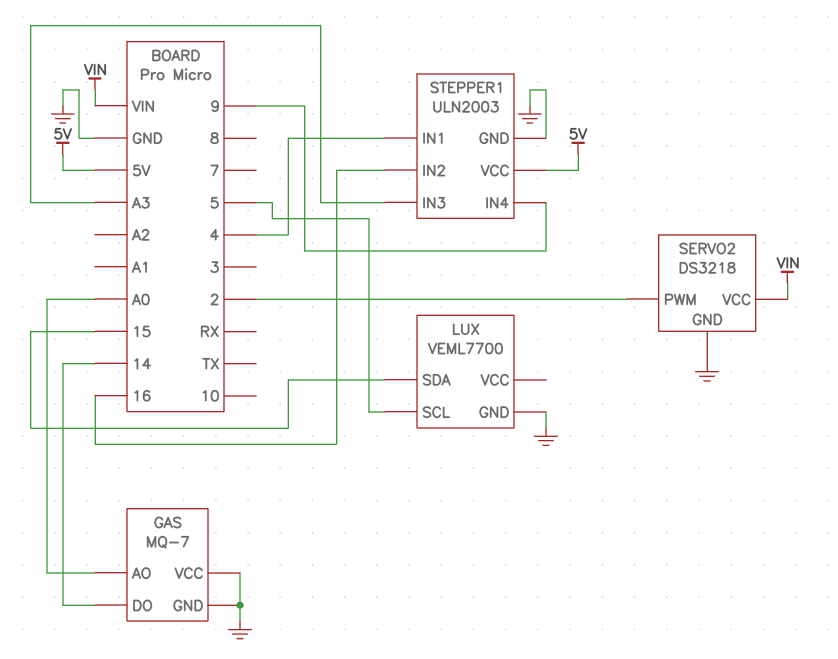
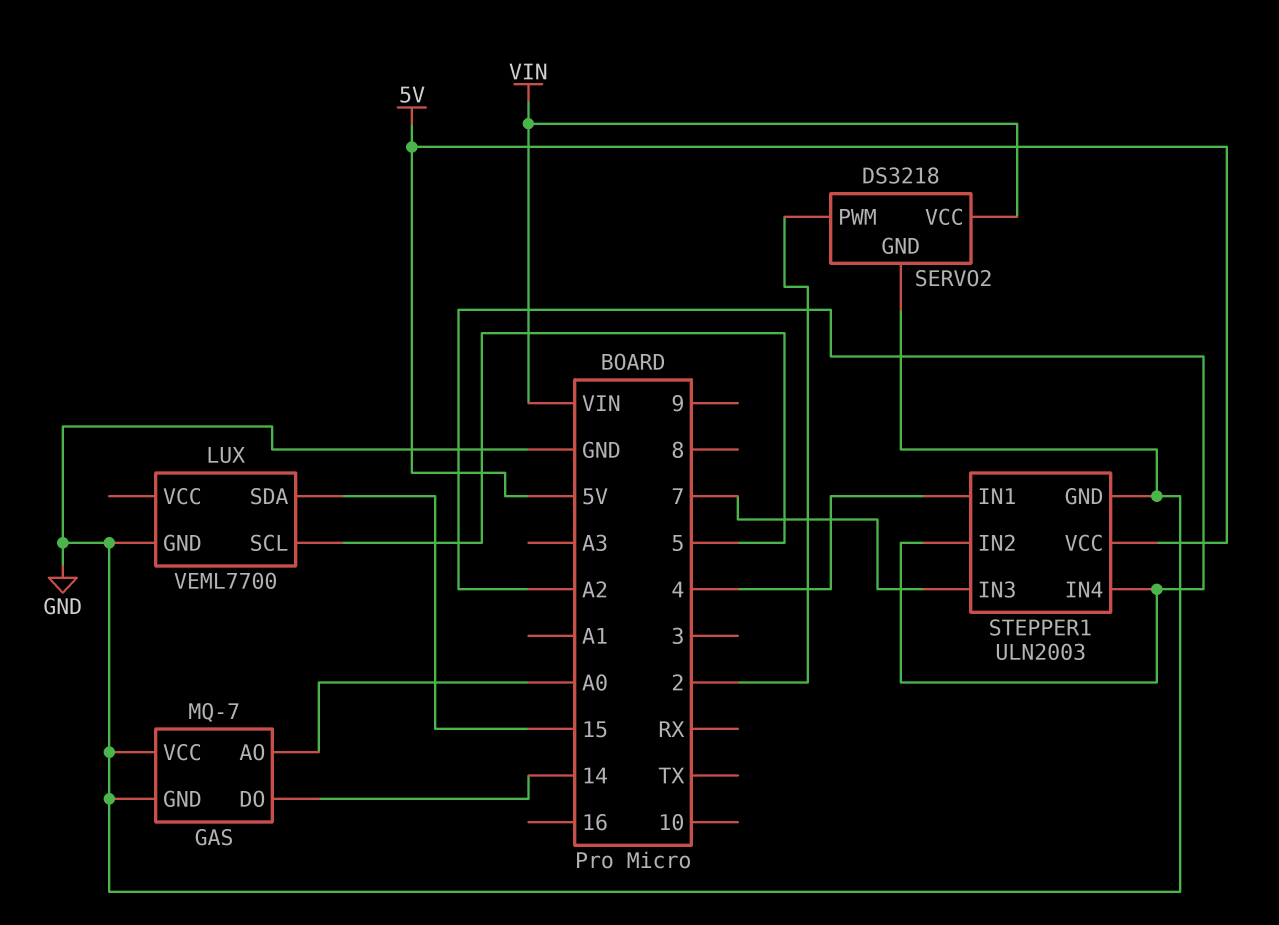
STEPPER1 pin IN2: 16 -> A2
STEPPER1 pin IN3: A3 -> 7
STEPPER1 pin IN4: 9 -> A2

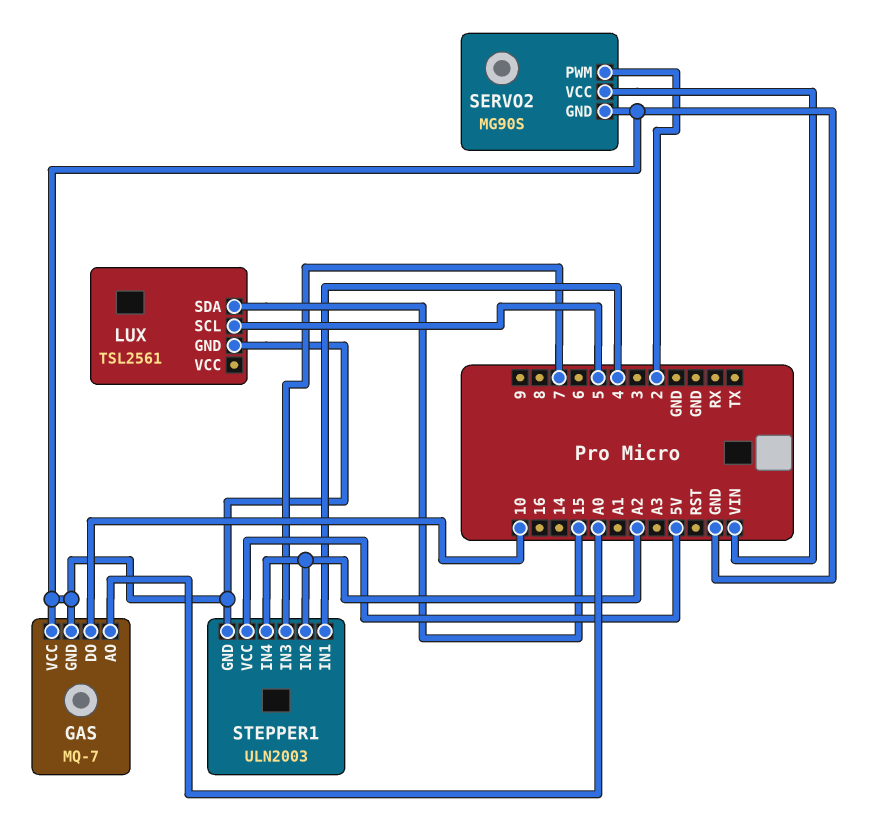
GAS pin DO: 14 -> 10
LUX: VEML7700 -> TSL2561
SERVO2: DS3218 -> MG90S

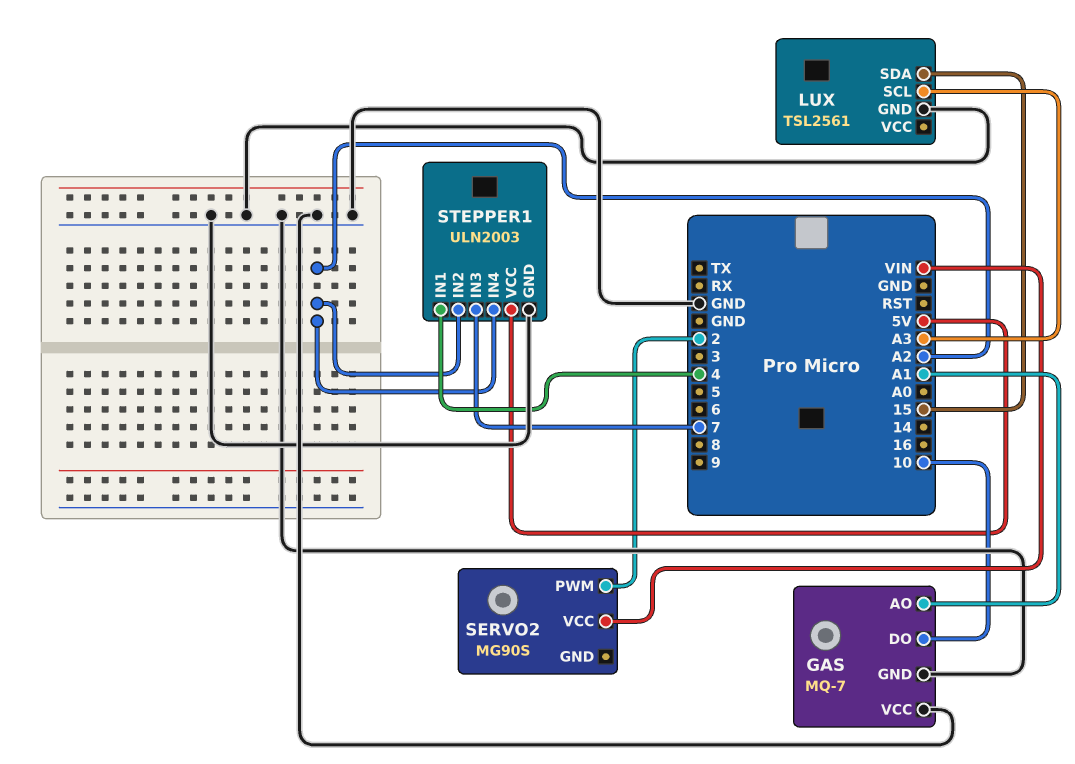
GAS pin AO: A0 -> A1
LUX pin SCL: 5 -> A3
SERVO2 pin GND: GND -> none

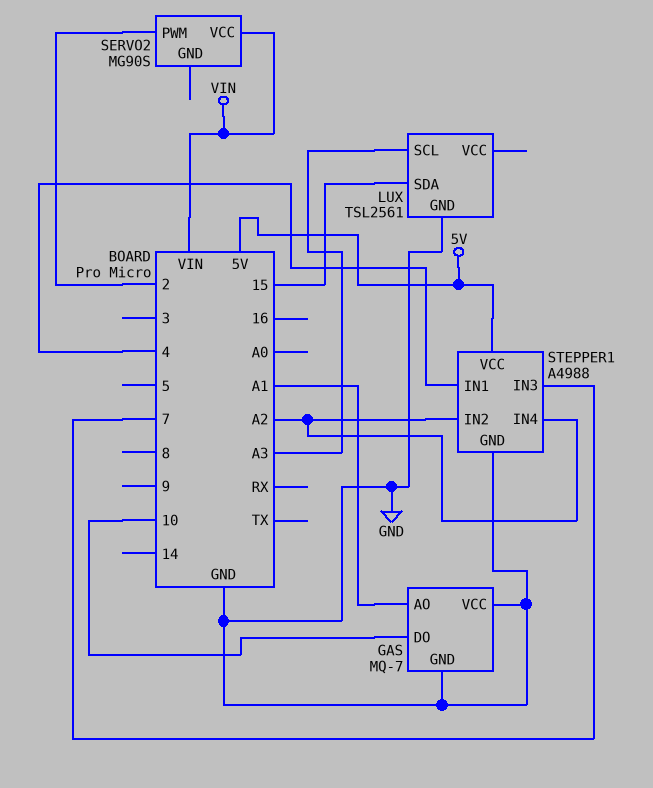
STEPPER1: ULN2003 -> A4988

